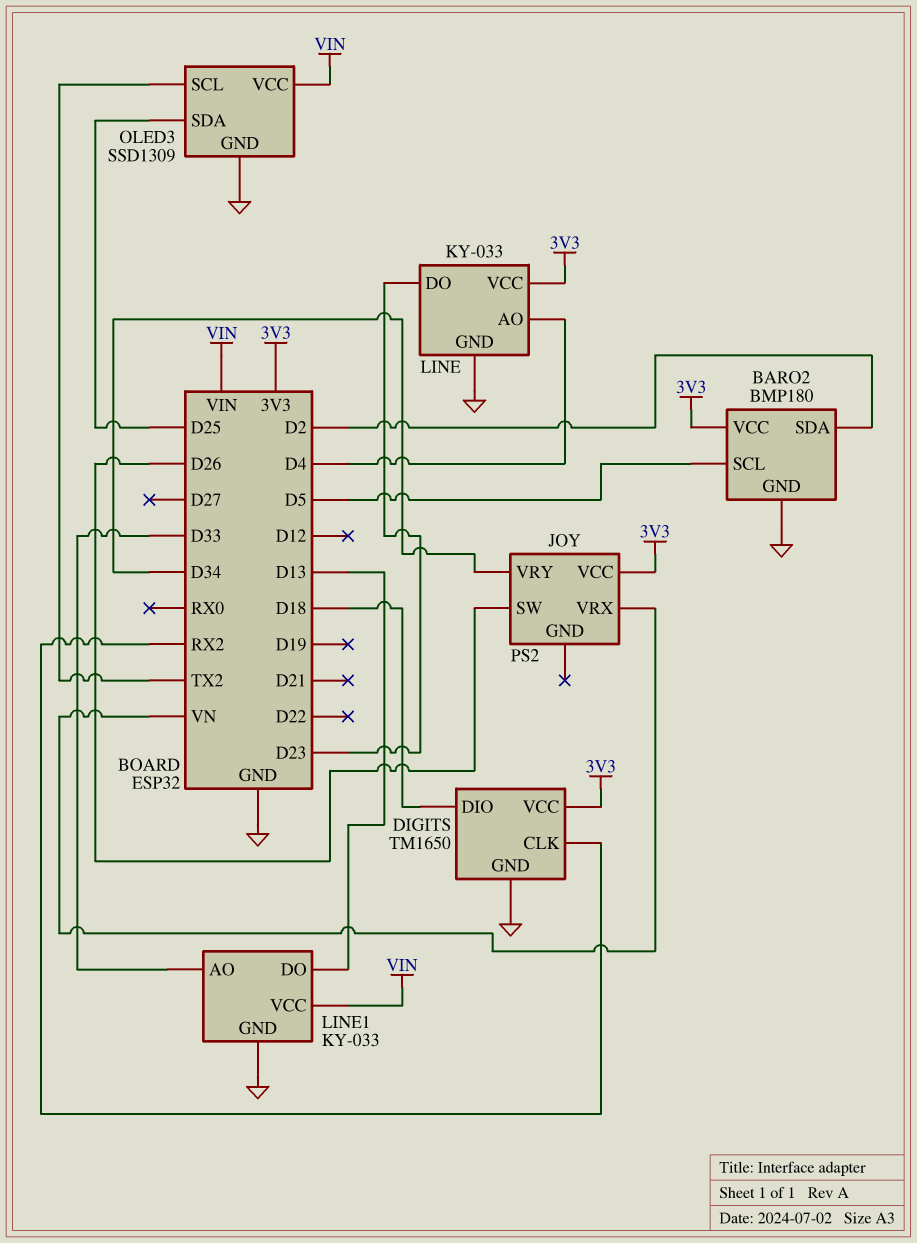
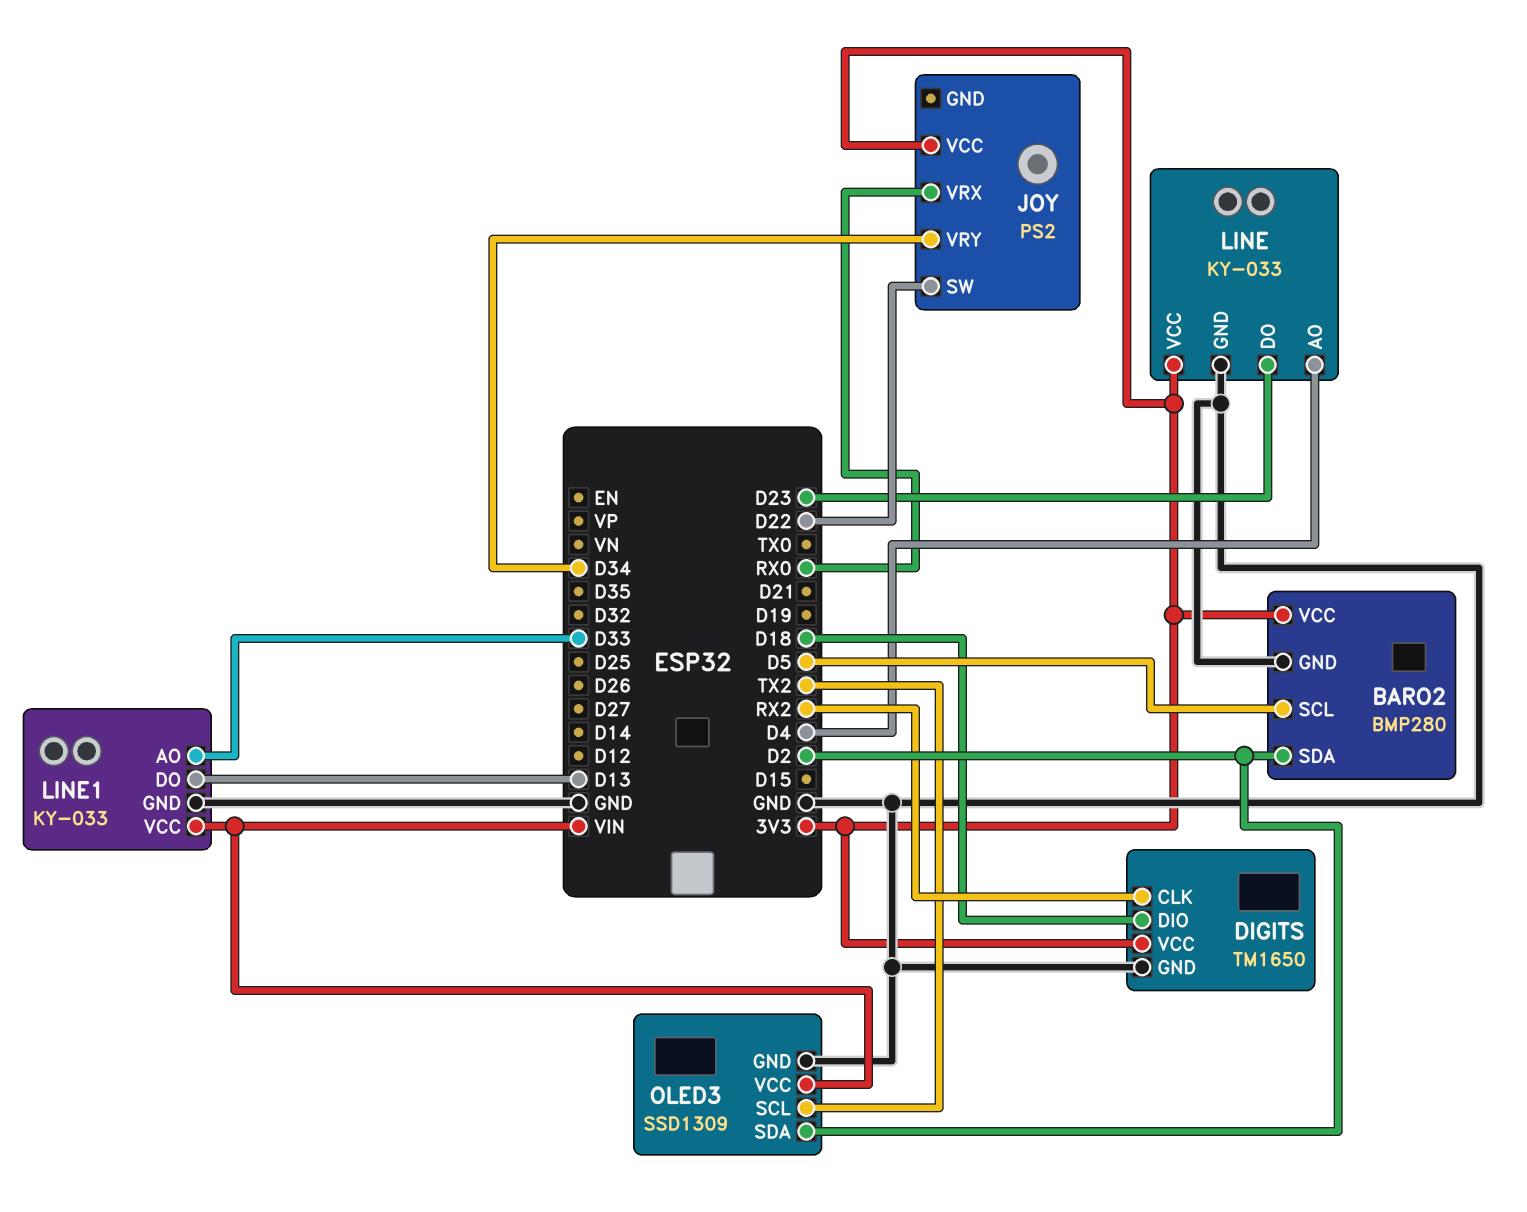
BARO2: BMP180 -> BMP280
JOY pin SW: D26 -> D22
JOY pin VRX: VN -> RX0
OLED3 pin SDA: D25 -> D2

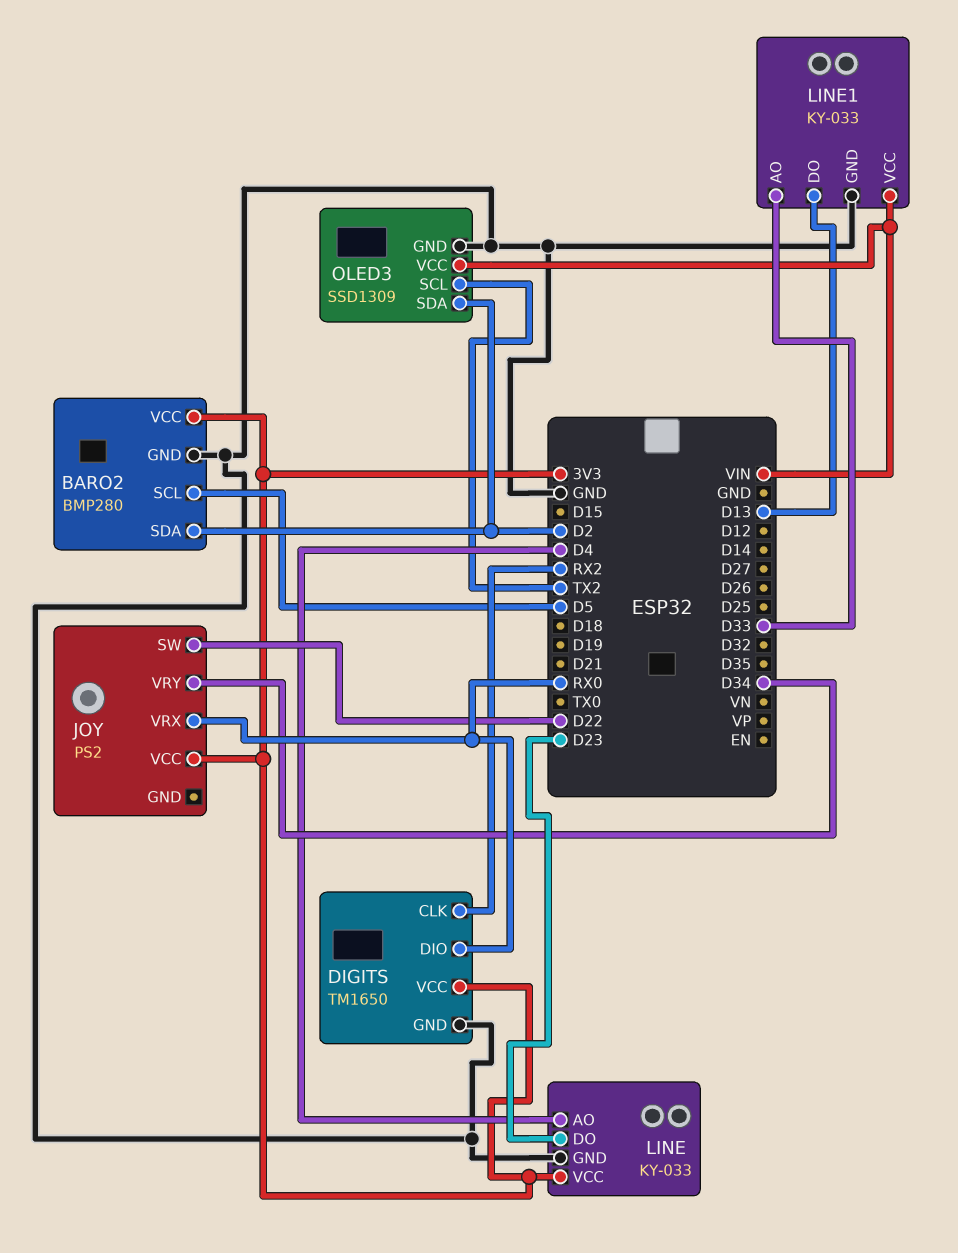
DIGITS pin DIO: D18 -> RX0

